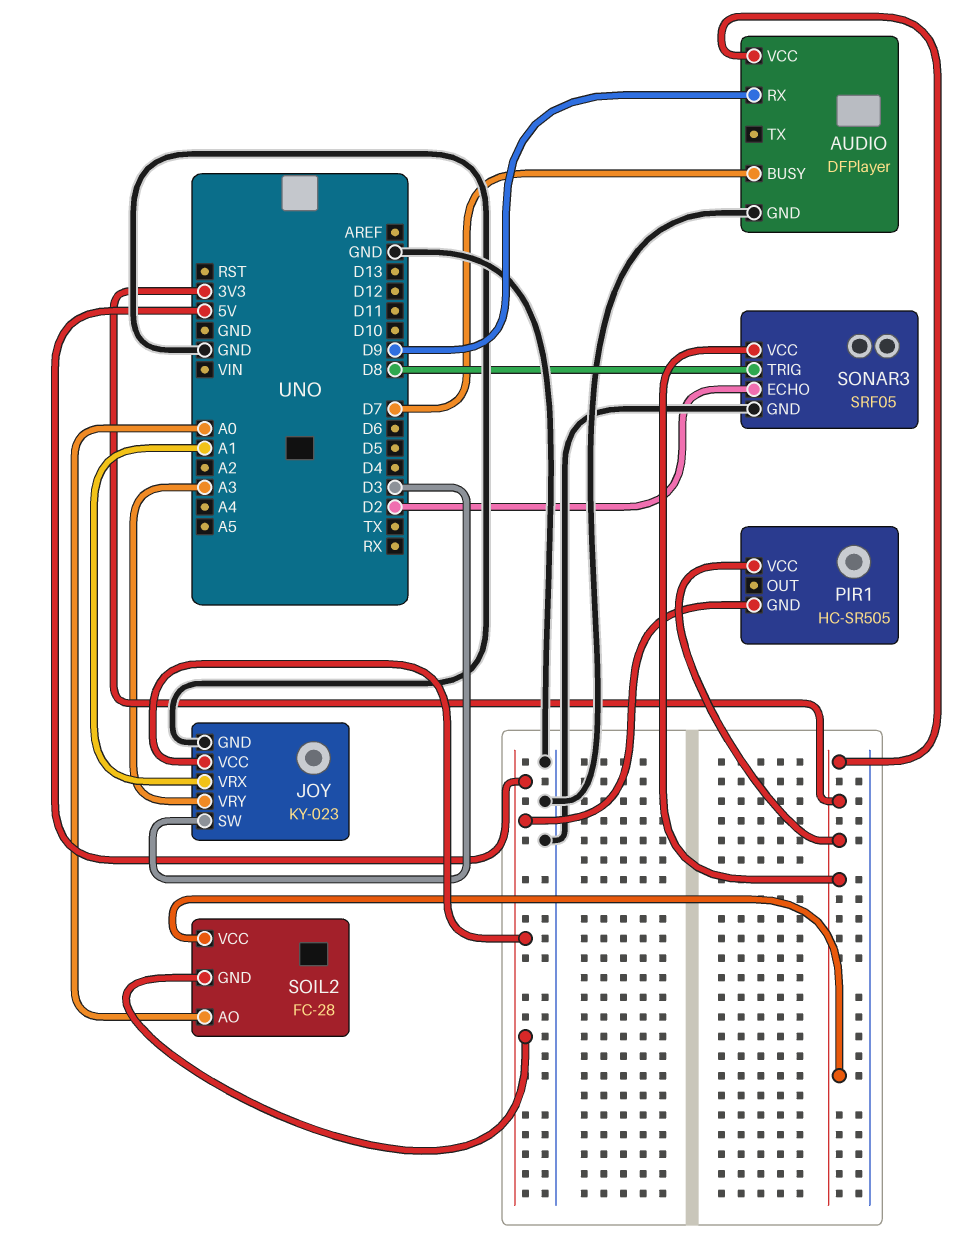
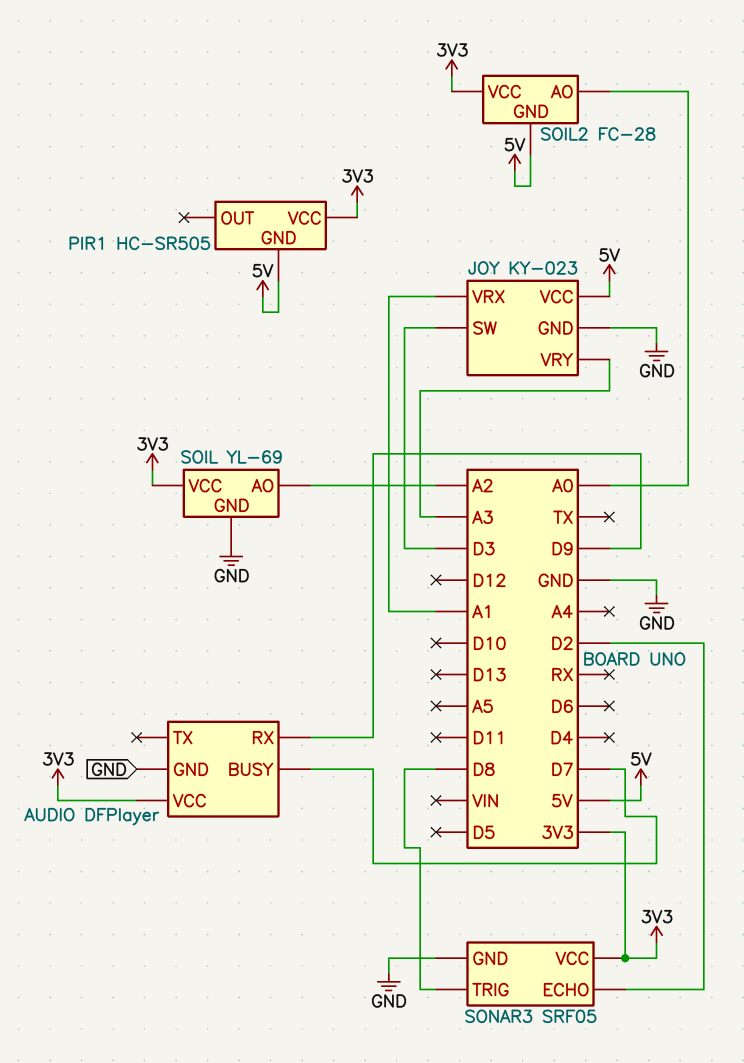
SOIL: none -> YL-69
SOIL pin AO: none -> A2
SOIL pin GND: none -> GND
SOIL pin VCC: none -> 3V3

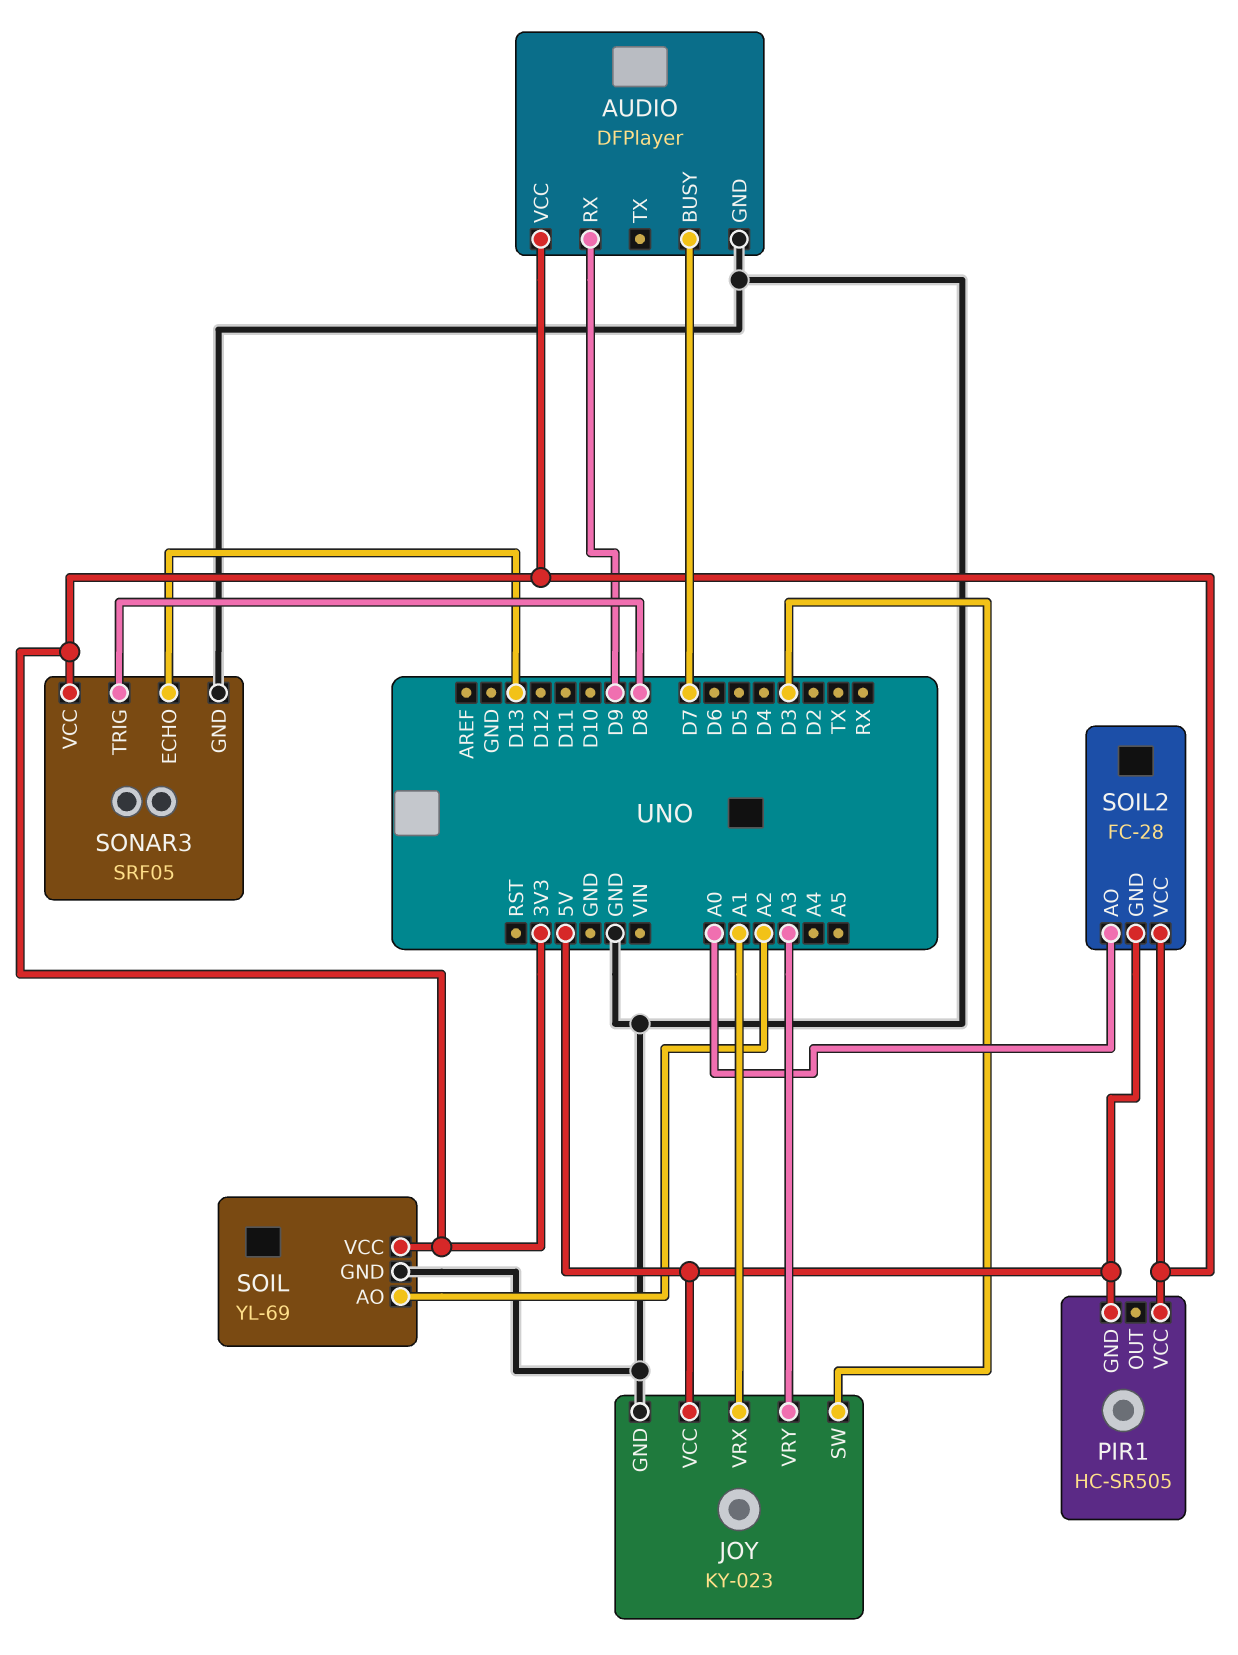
SONAR3 pin ECHO: D2 -> D13

